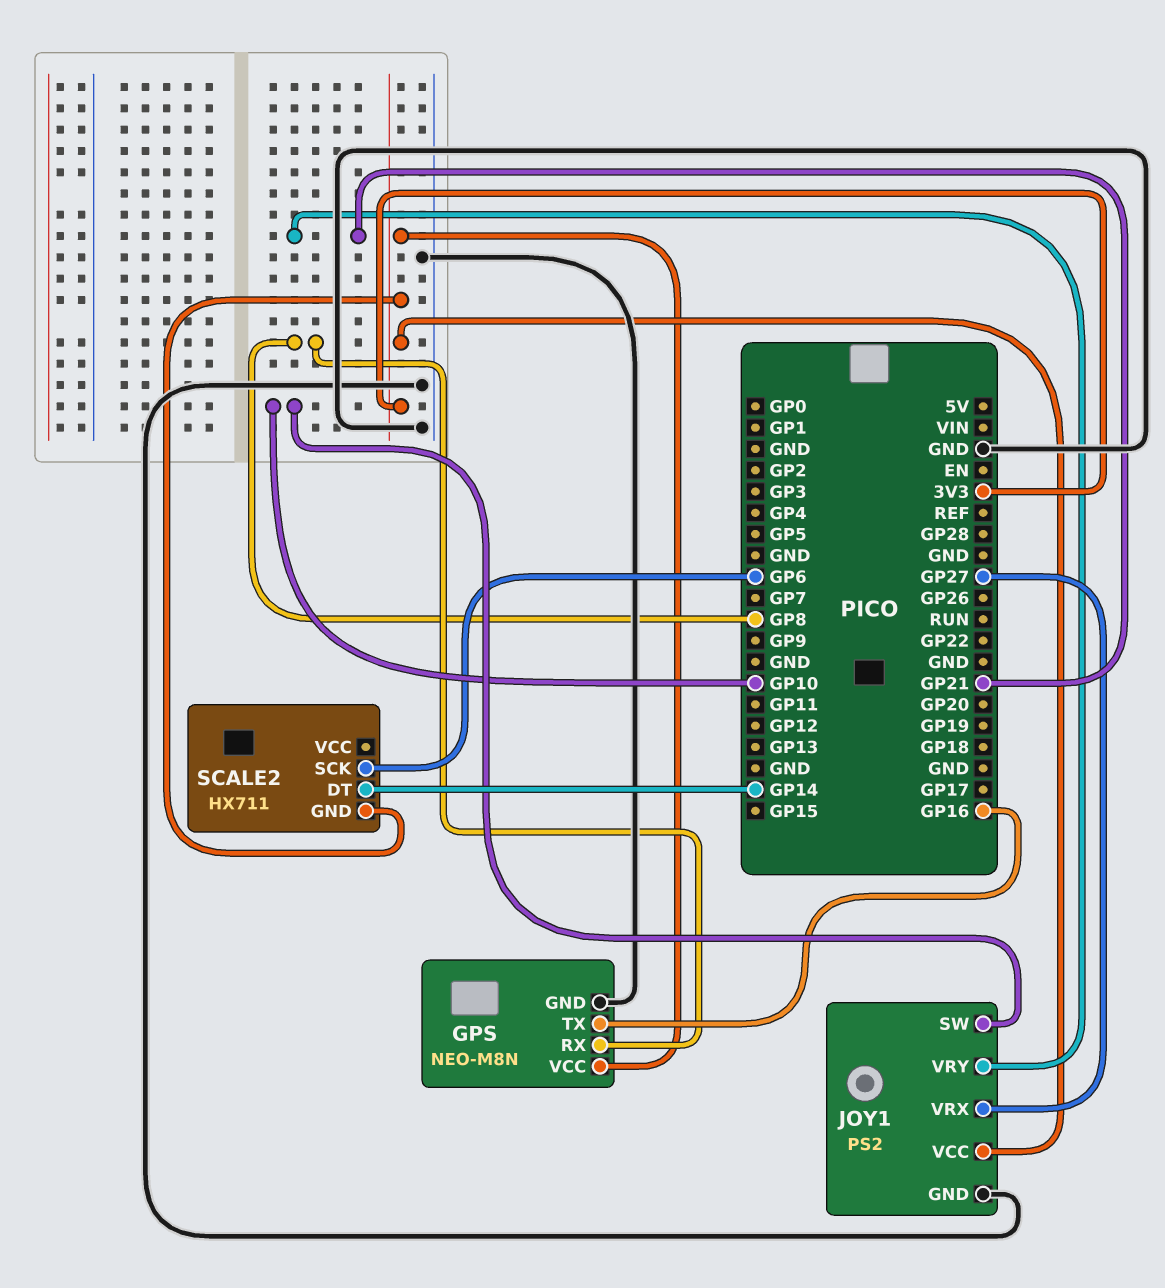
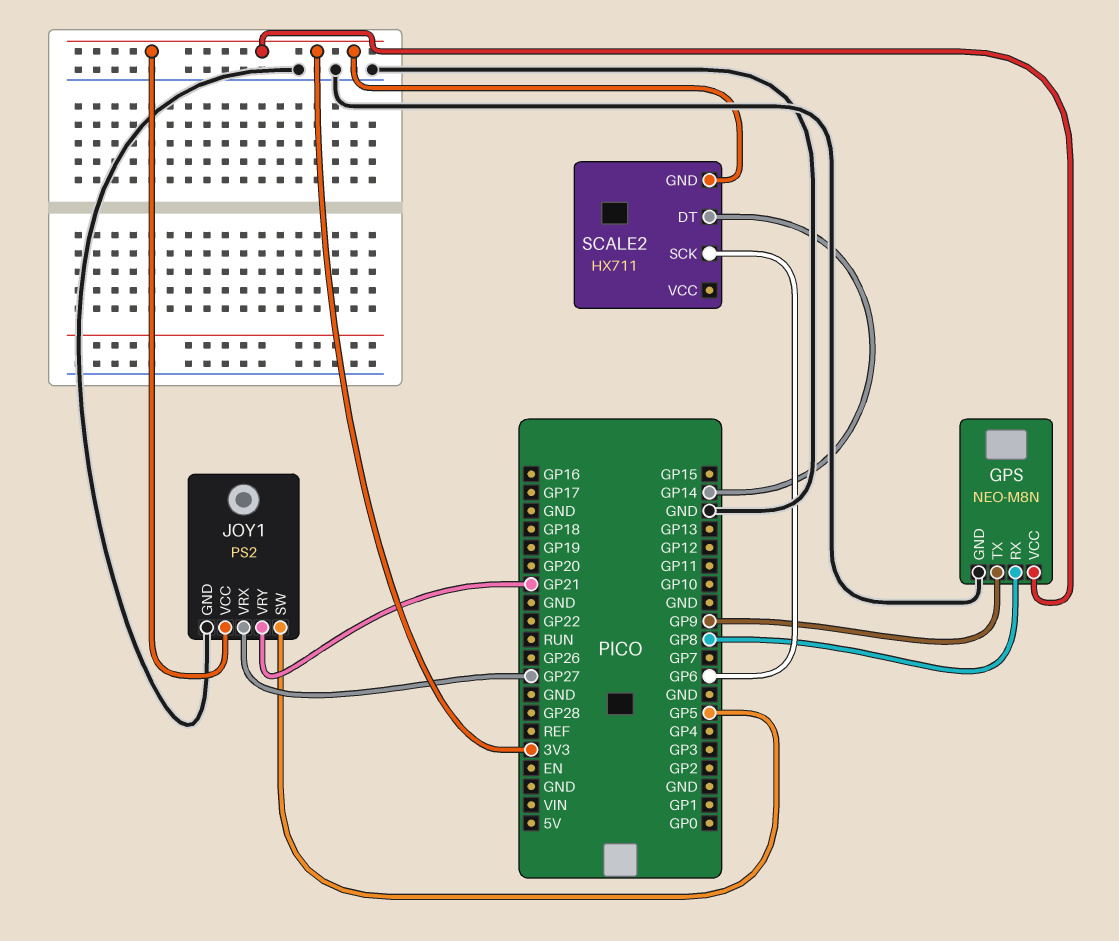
GPS pin TX: GP16 -> GP9
JOY1 pin SW: GP10 -> GP5

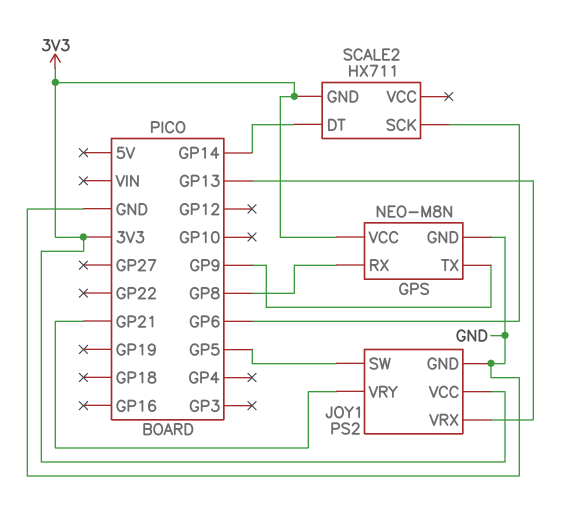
JOY1 pin VRX: GP27 -> GP13

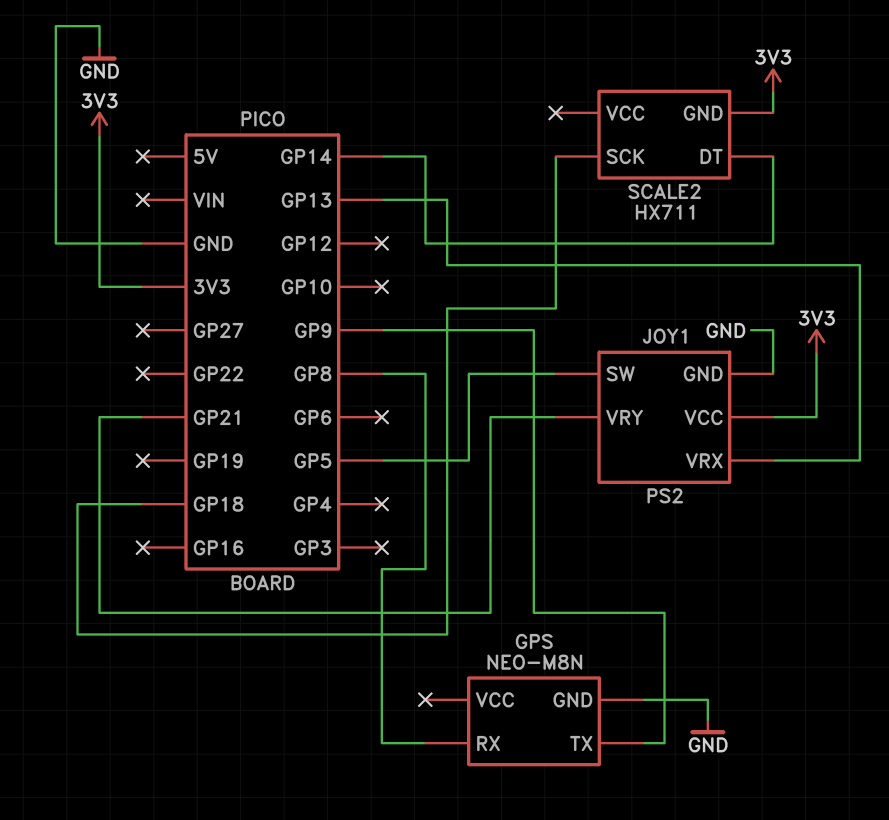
GPS pin VCC: 3V3 -> none
SCALE2 pin SCK: GP6 -> GP18

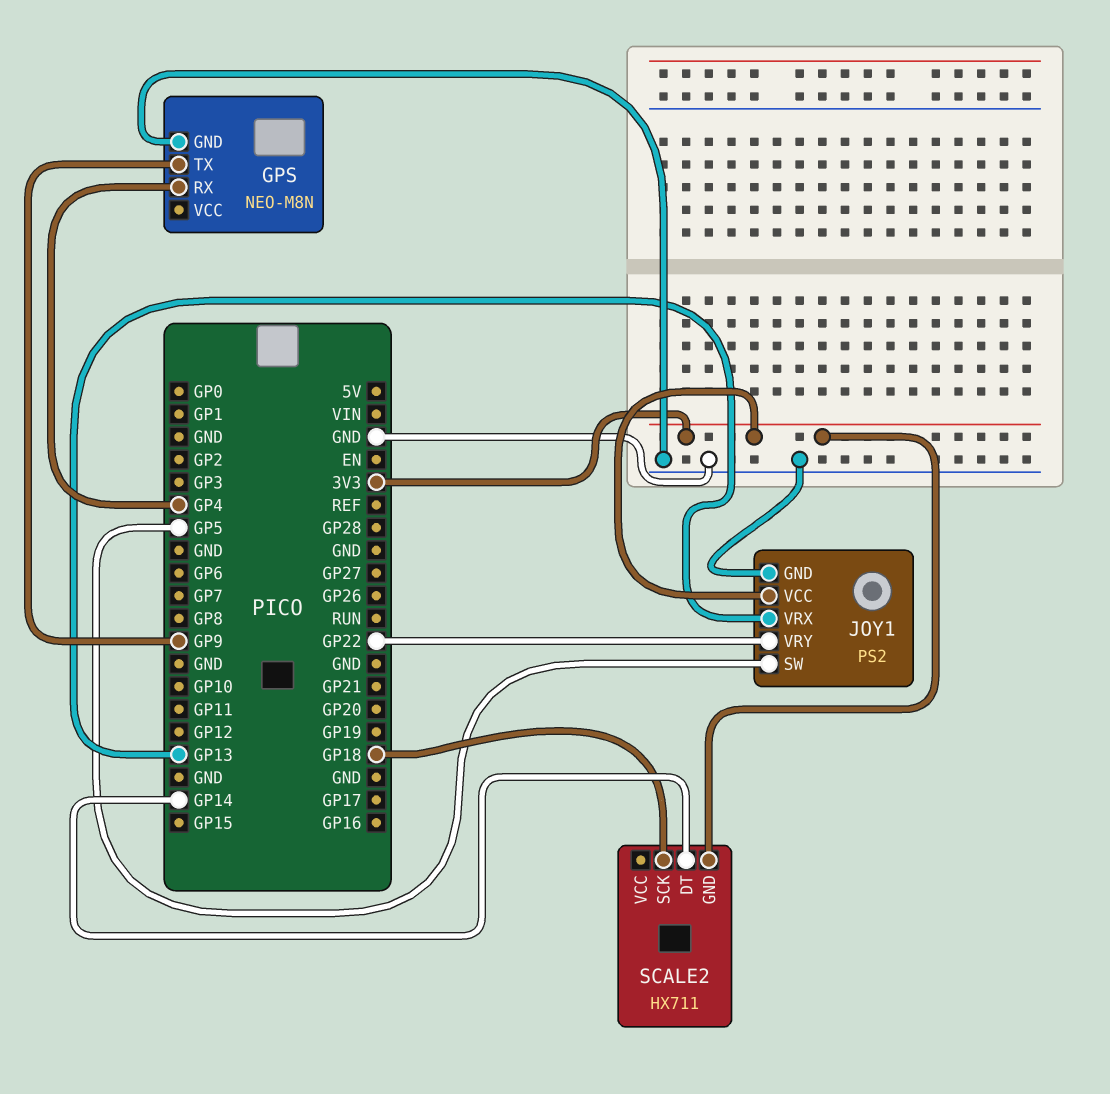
GPS pin RX: GP8 -> GP4
JOY1 pin VRY: GP21 -> GP22

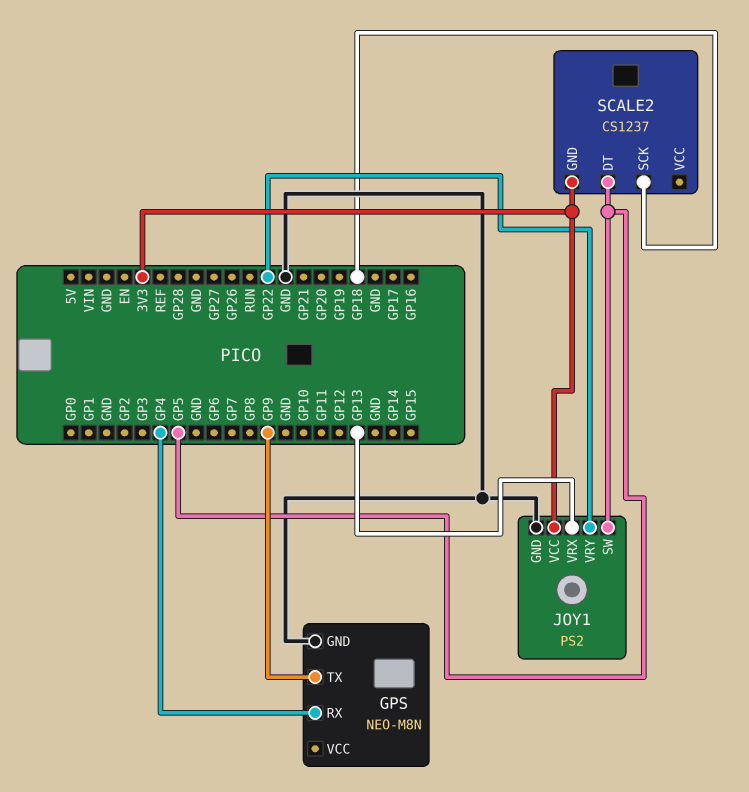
SCALE2: HX711 -> CS1237
SCALE2 pin DT: GP14 -> GP5

